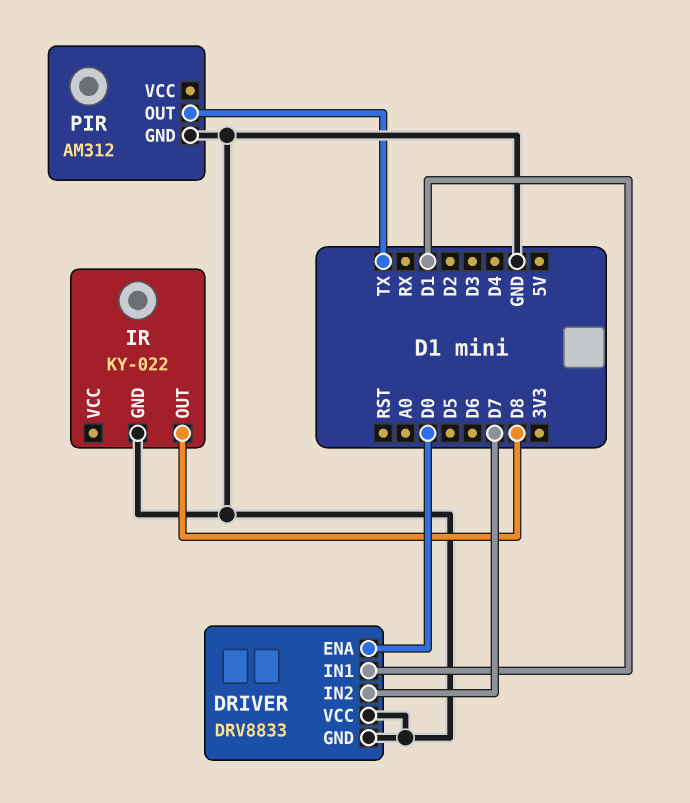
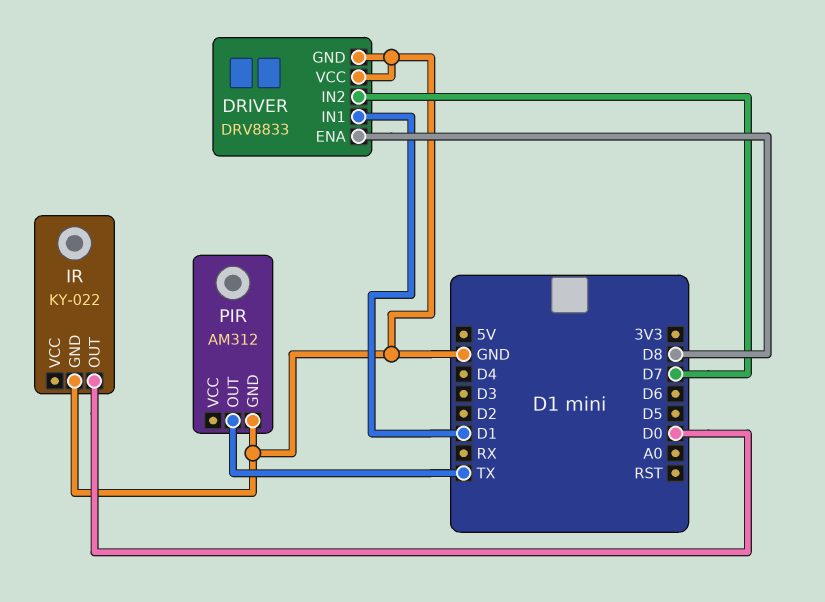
DRIVER pin ENA: D0 -> D8
IR pin OUT: D8 -> D0

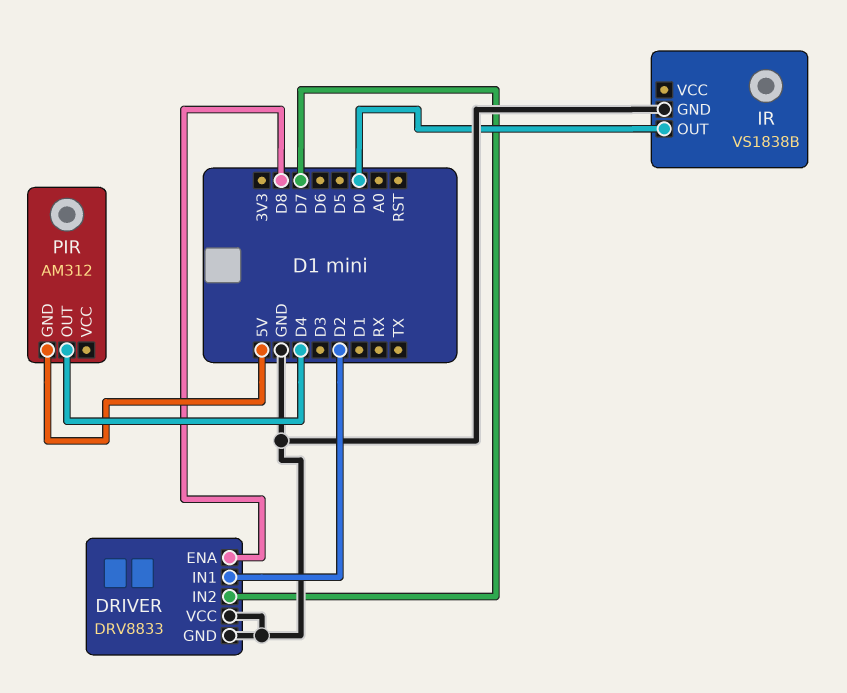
DRIVER pin IN1: D1 -> D2
IR: KY-022 -> VS1838B
PIR pin GND: GND -> 5V
PIR pin OUT: TX -> D4

